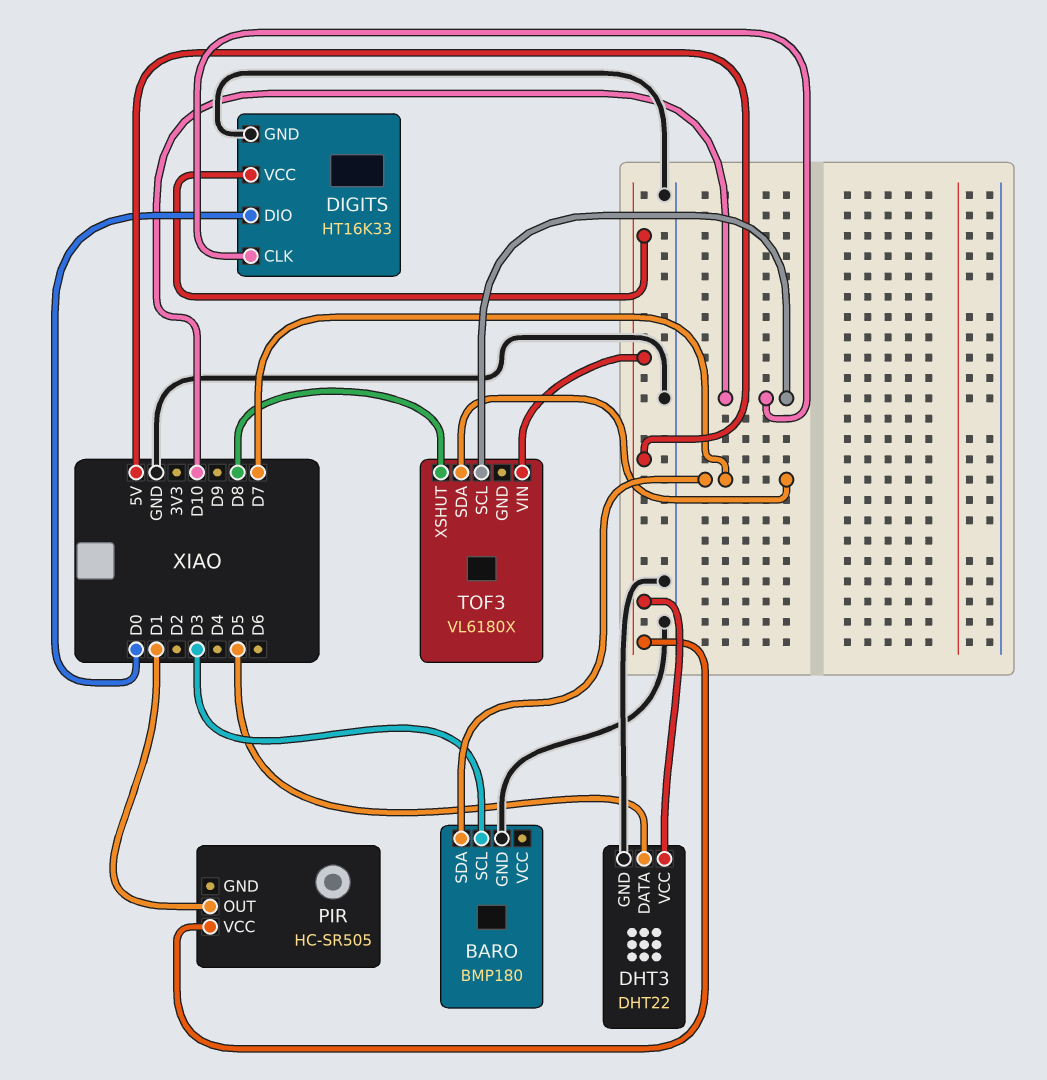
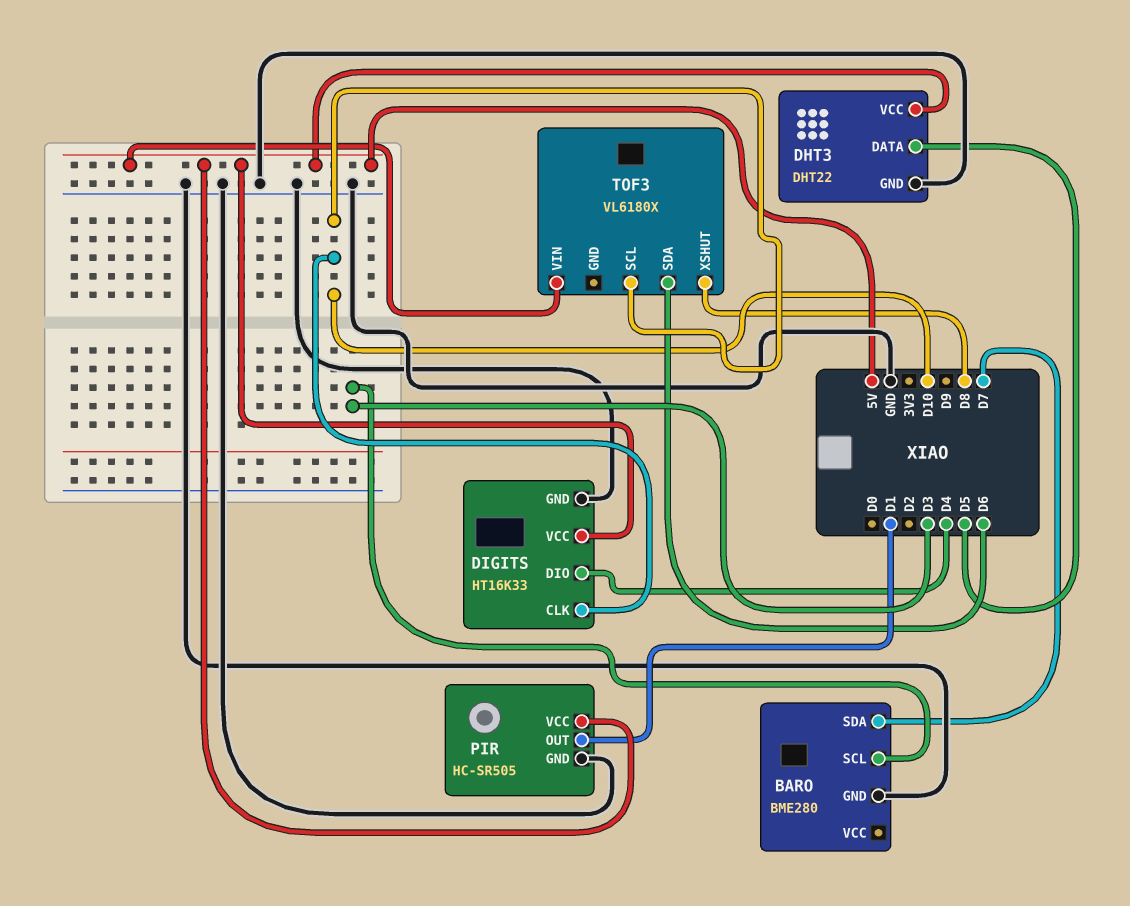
BARO: BMP180 -> BME280
DIGITS pin DIO: D0 -> D4
PIR pin GND: none -> GND
TOF3 pin SDA: D7 -> D6

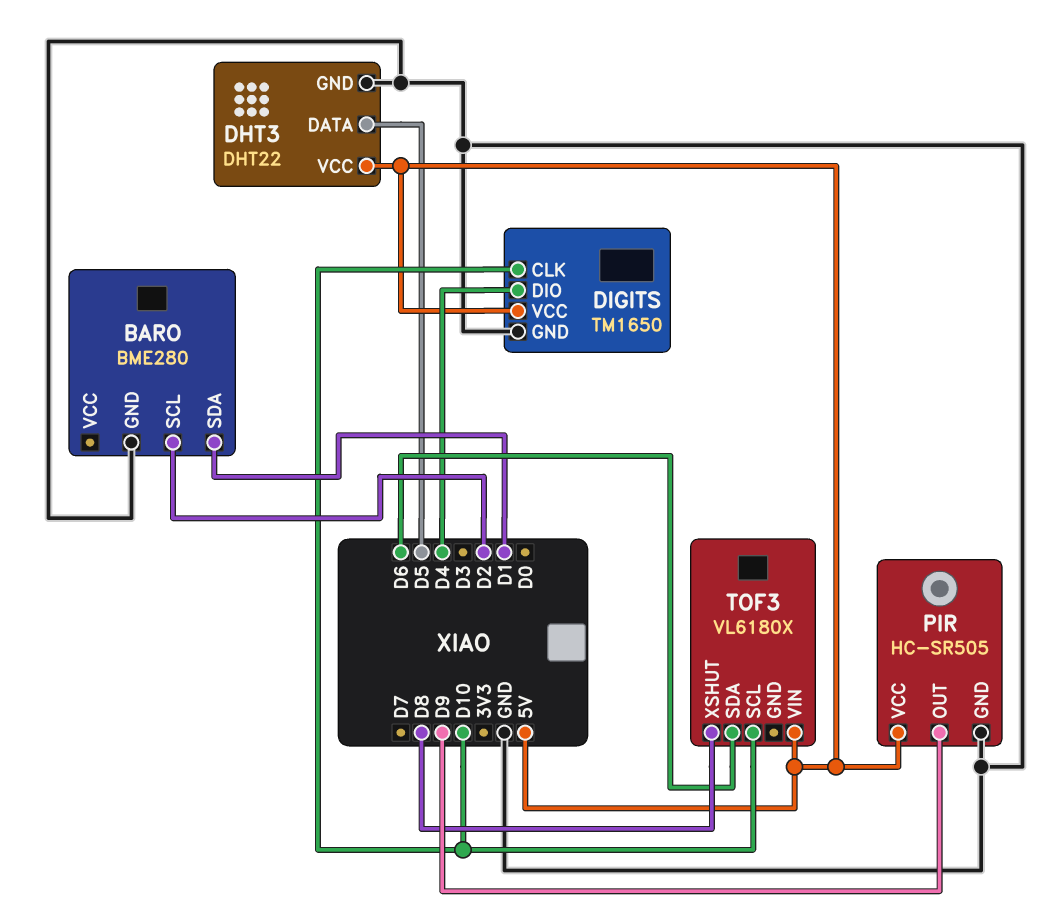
BARO pin SCL: D3 -> D2
BARO pin SDA: D7 -> D1
DIGITS: HT16K33 -> TM1650
PIR pin OUT: D1 -> D9

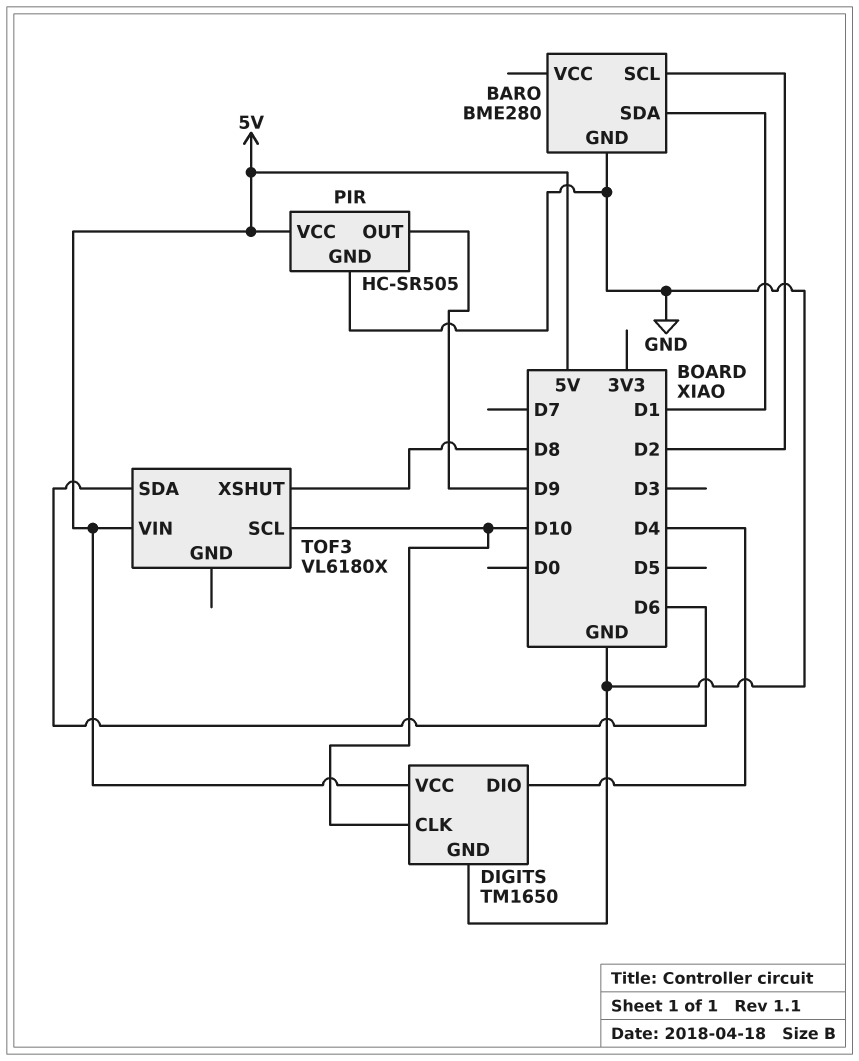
DHT3: DHT22 -> none
DHT3 pin DATA: D5 -> none
DHT3 pin GND: GND -> none
DHT3 pin VCC: 5V -> none

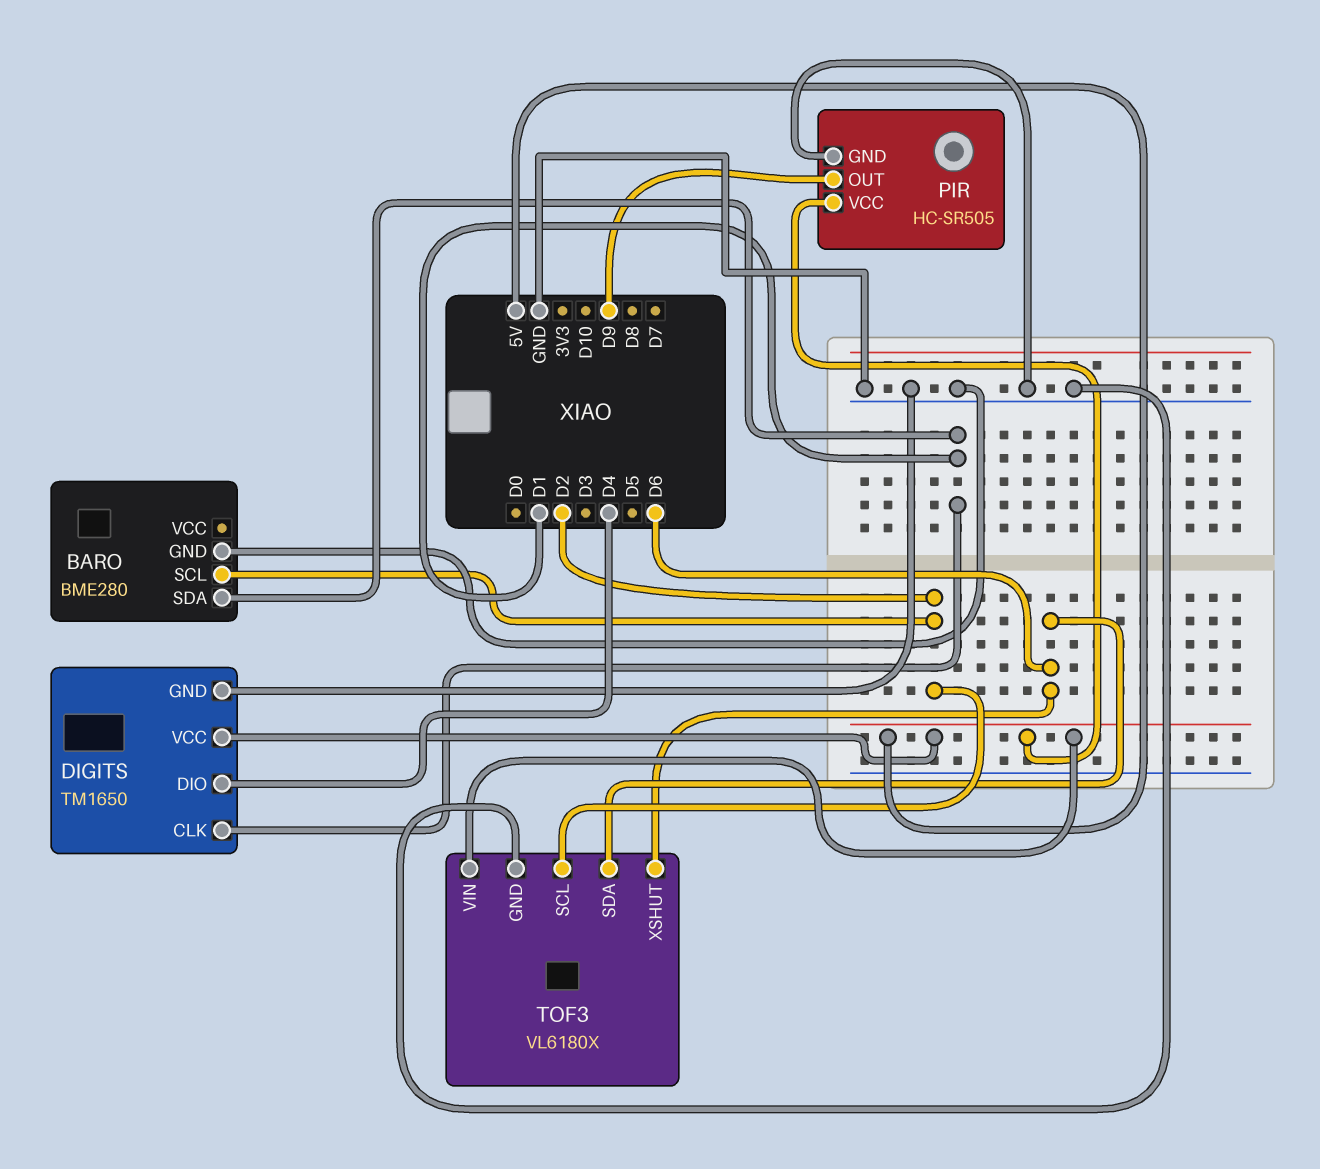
DIGITS pin CLK: D10 -> D1
TOF3 pin GND: none -> GND
TOF3 pin SCL: D10 -> D2
TOF3 pin XSHUT: D8 -> D6

